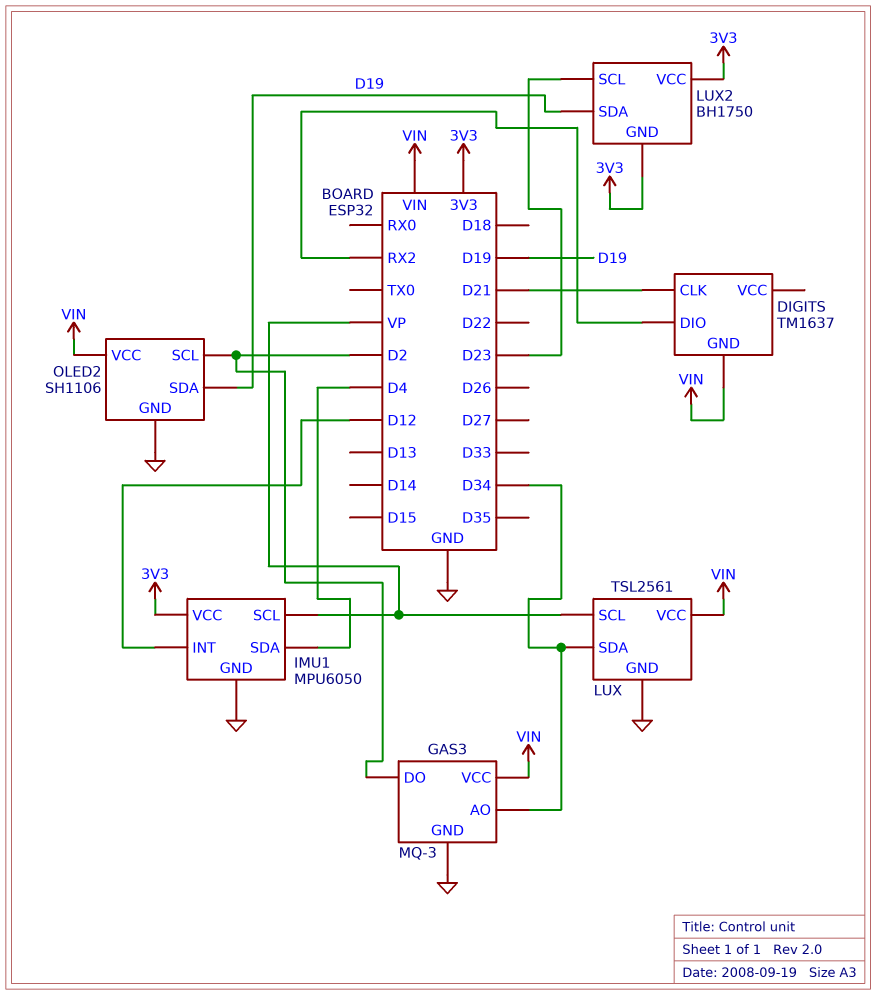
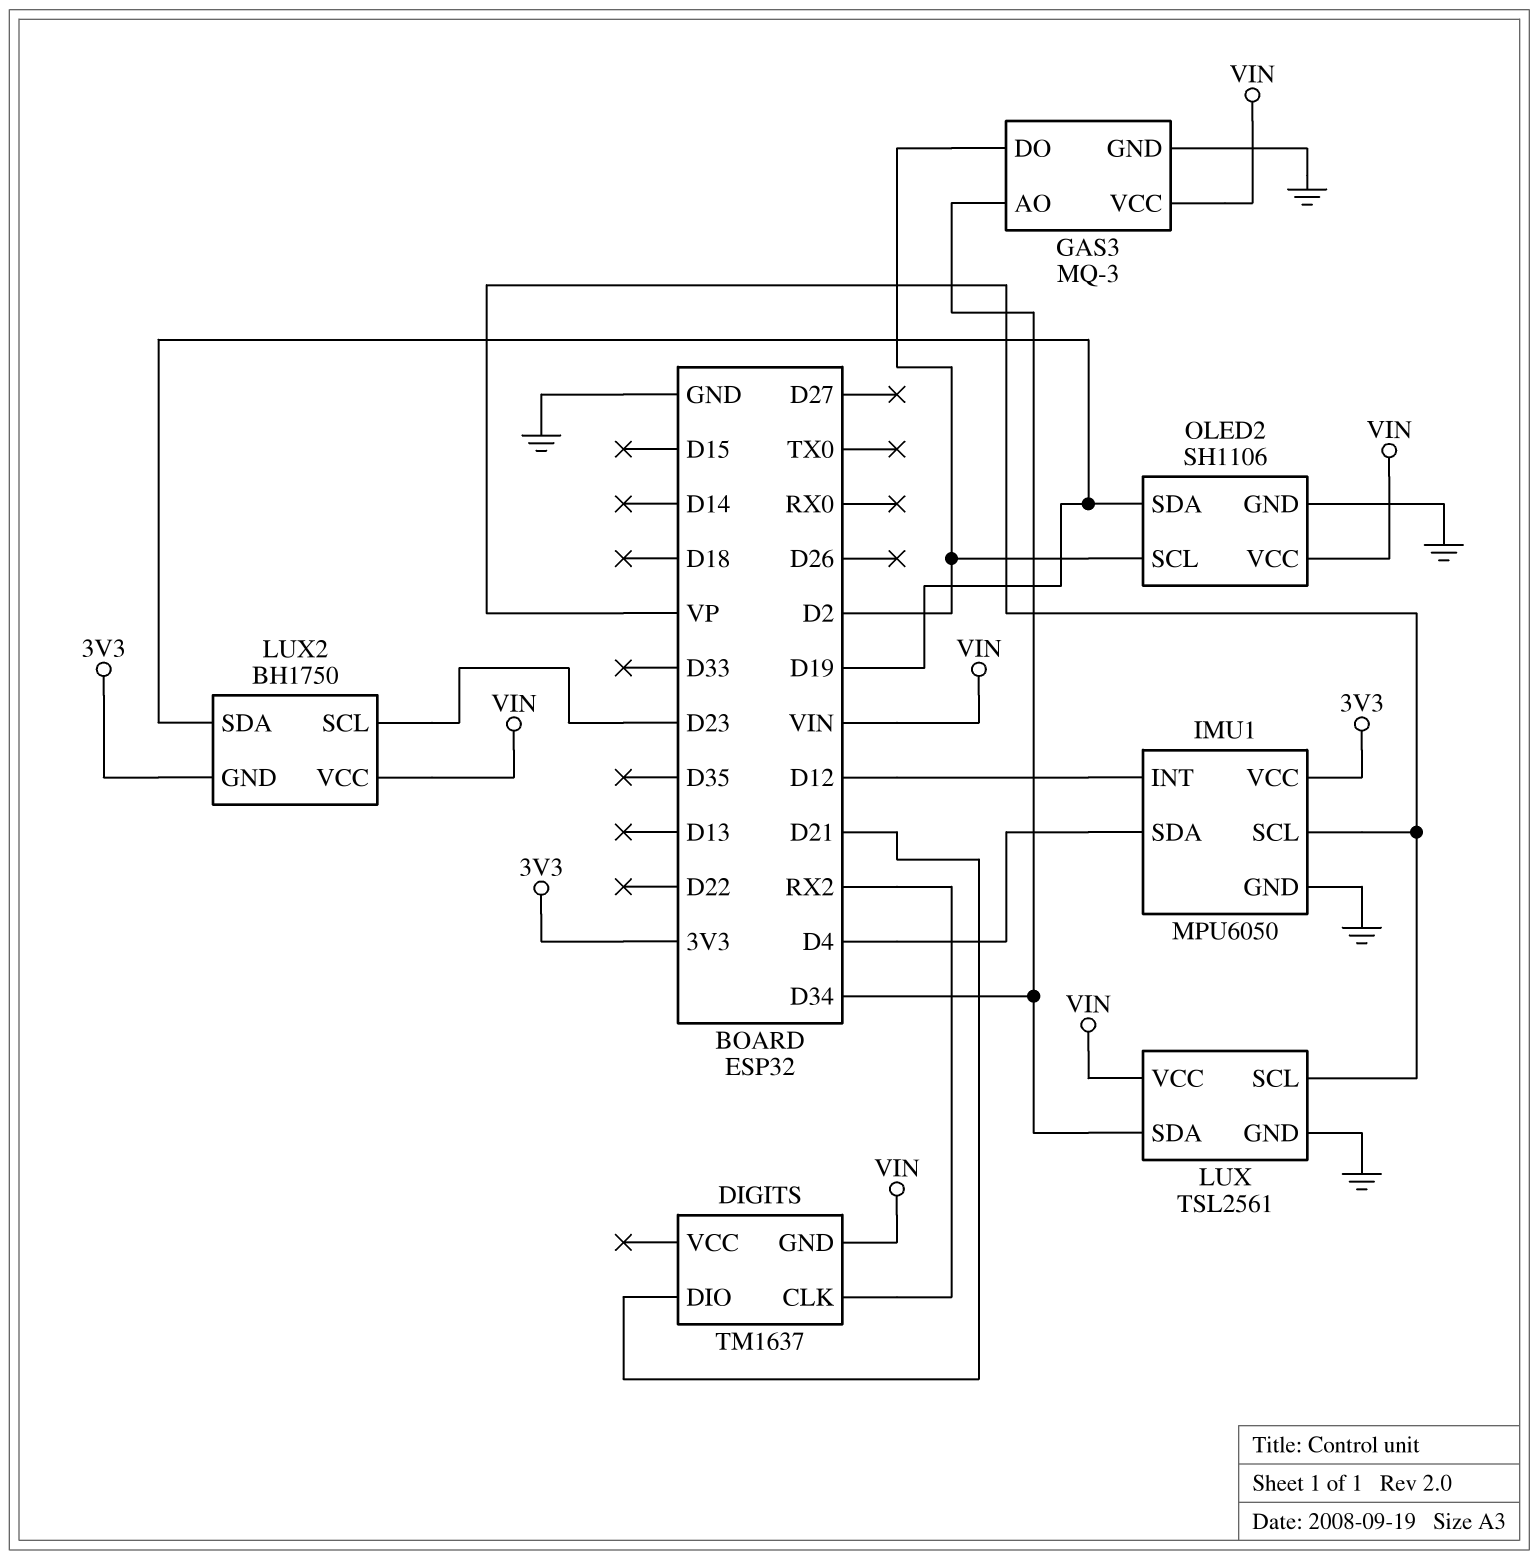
DIGITS pin CLK: D21 -> RX2
DIGITS pin DIO: RX2 -> D21
LUX2 pin VCC: 3V3 -> VIN

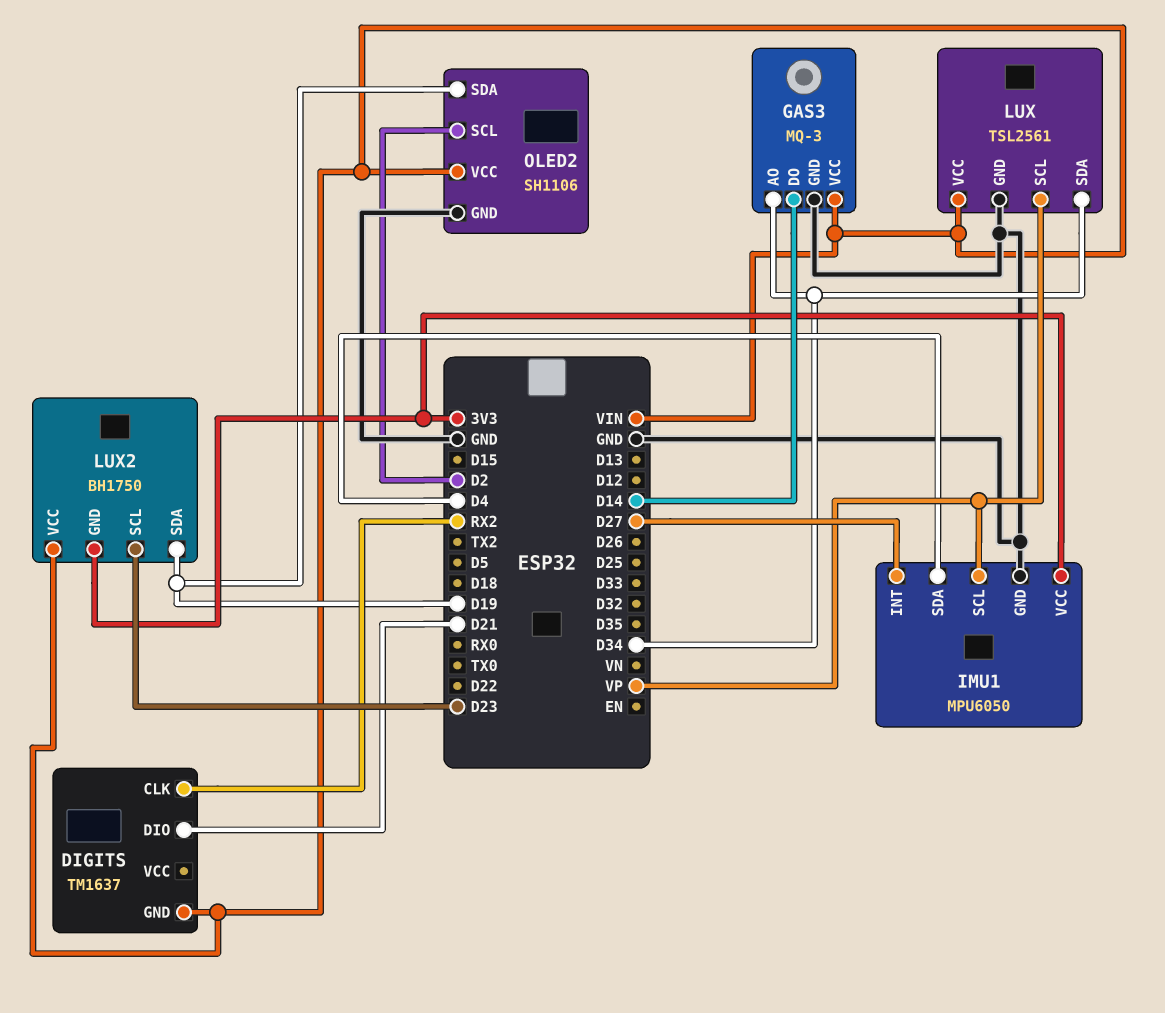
GAS3 pin DO: D2 -> D14
IMU1 pin INT: D12 -> D27

